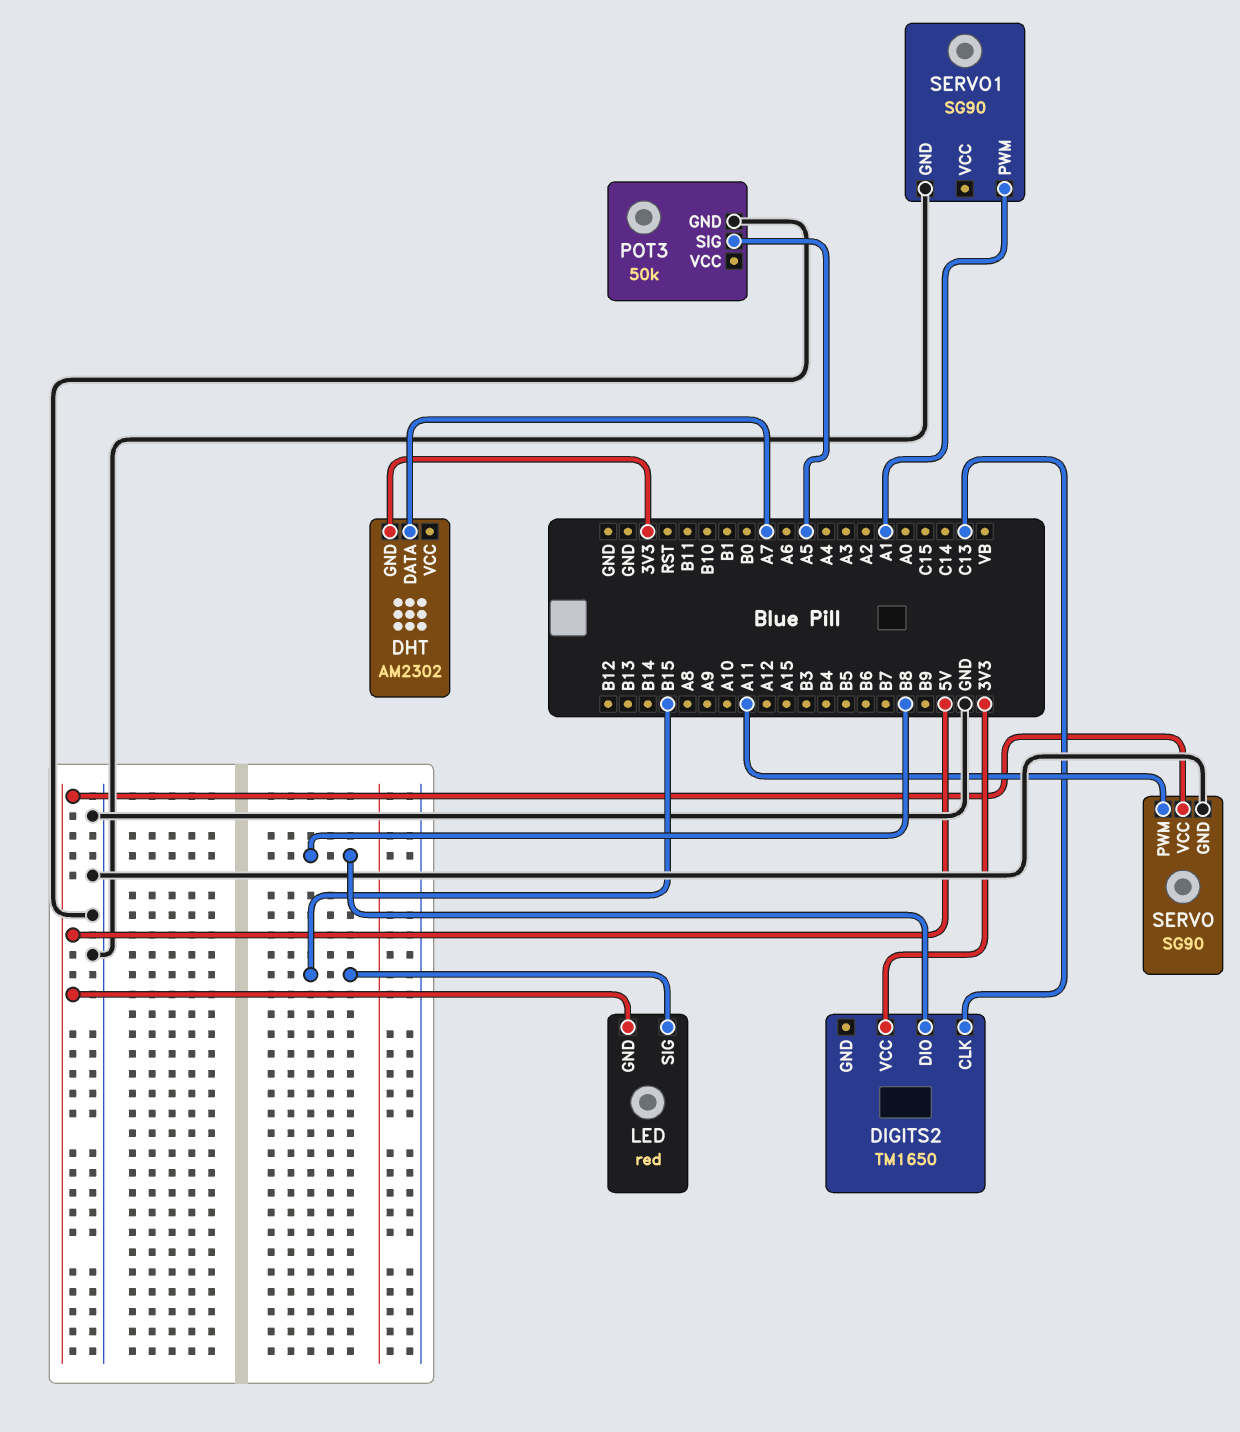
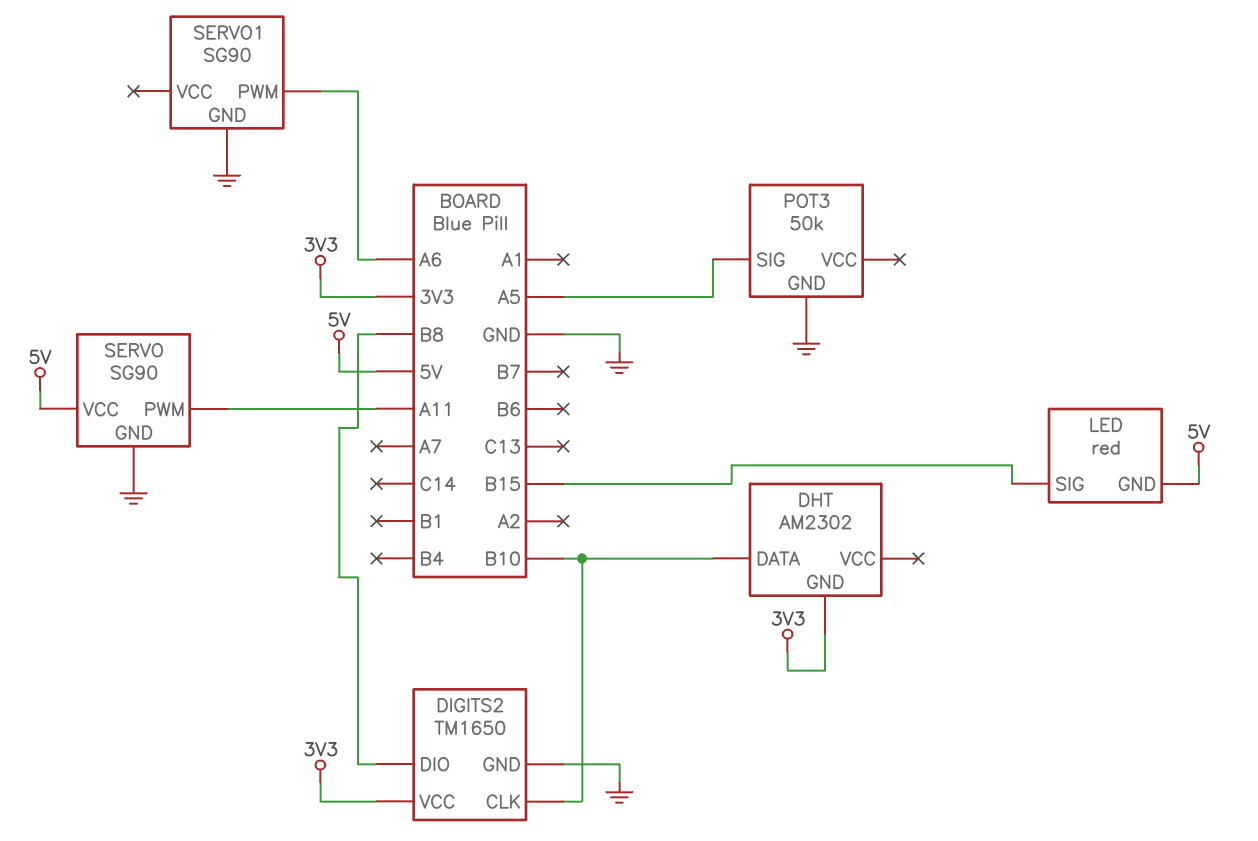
DHT pin DATA: A7 -> B10
DIGITS2 pin CLK: C13 -> B10
DIGITS2 pin GND: none -> GND
SERVO1 pin PWM: A1 -> A6

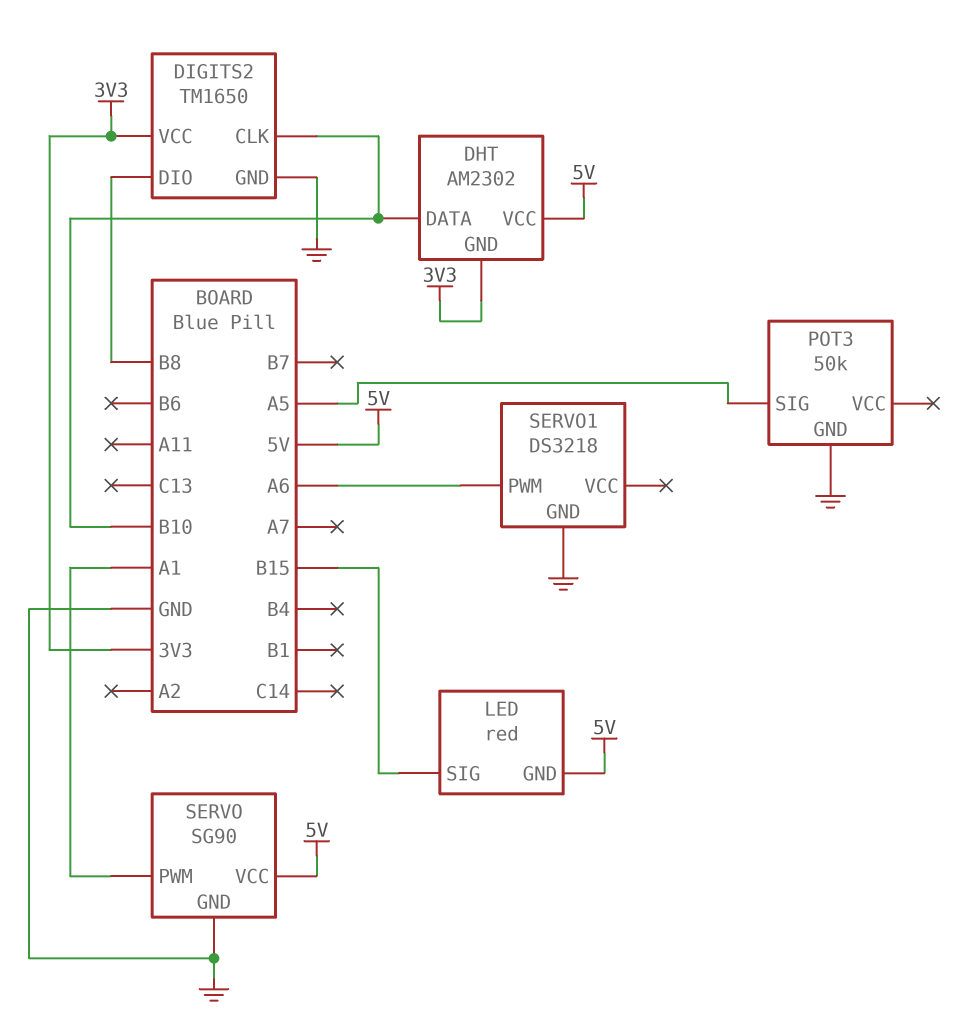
DHT pin VCC: none -> 5V
SERVO pin PWM: A11 -> A1
SERVO1: SG90 -> DS3218

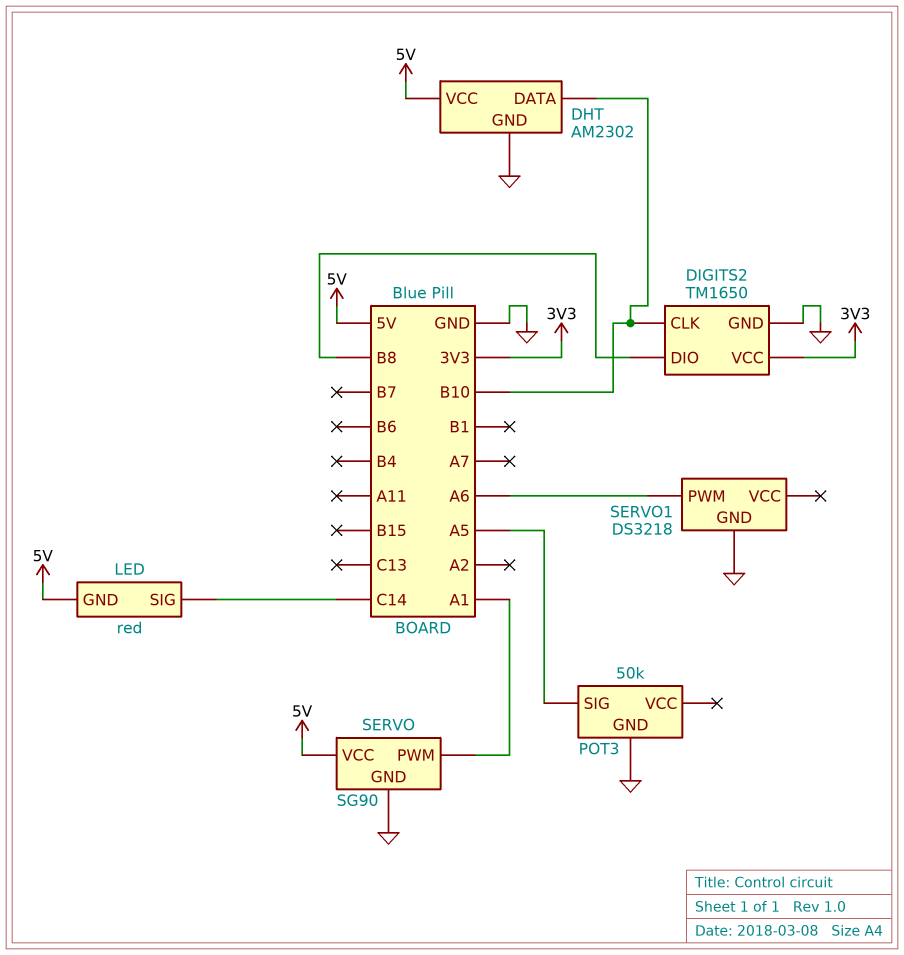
DHT pin GND: 3V3 -> GND
LED pin SIG: B15 -> C14

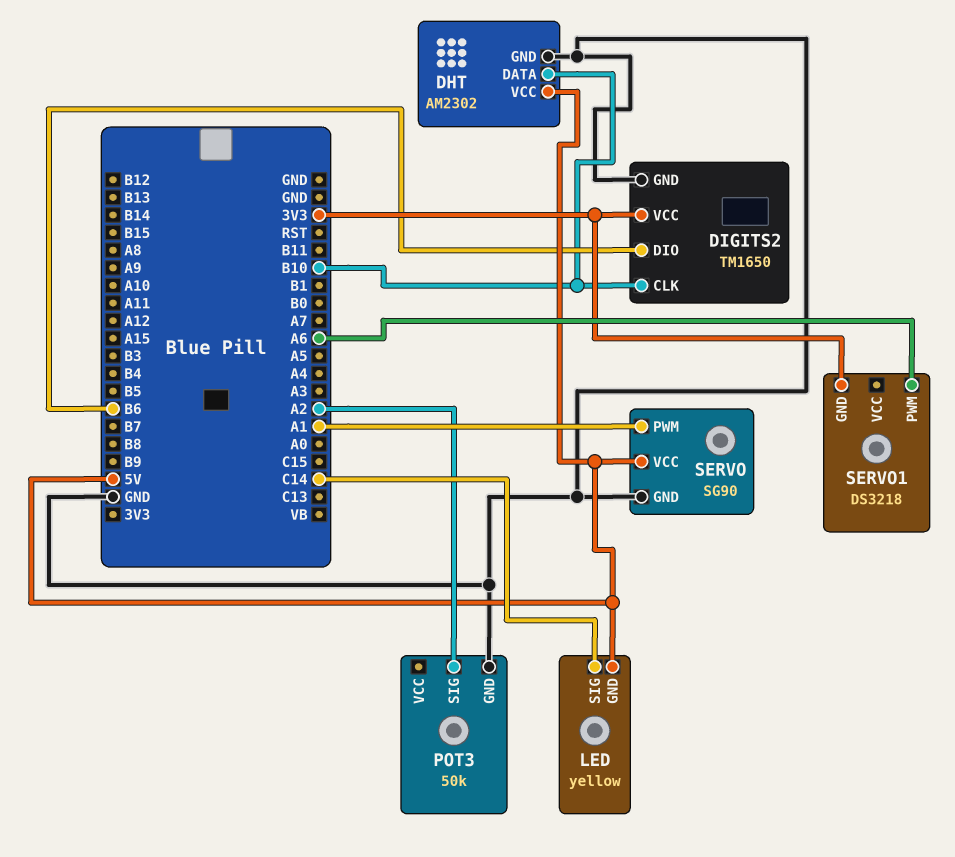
DIGITS2 pin DIO: B8 -> B6
LED: red -> yellow
POT3 pin SIG: A5 -> A2
SERVO1 pin GND: GND -> 3V3

